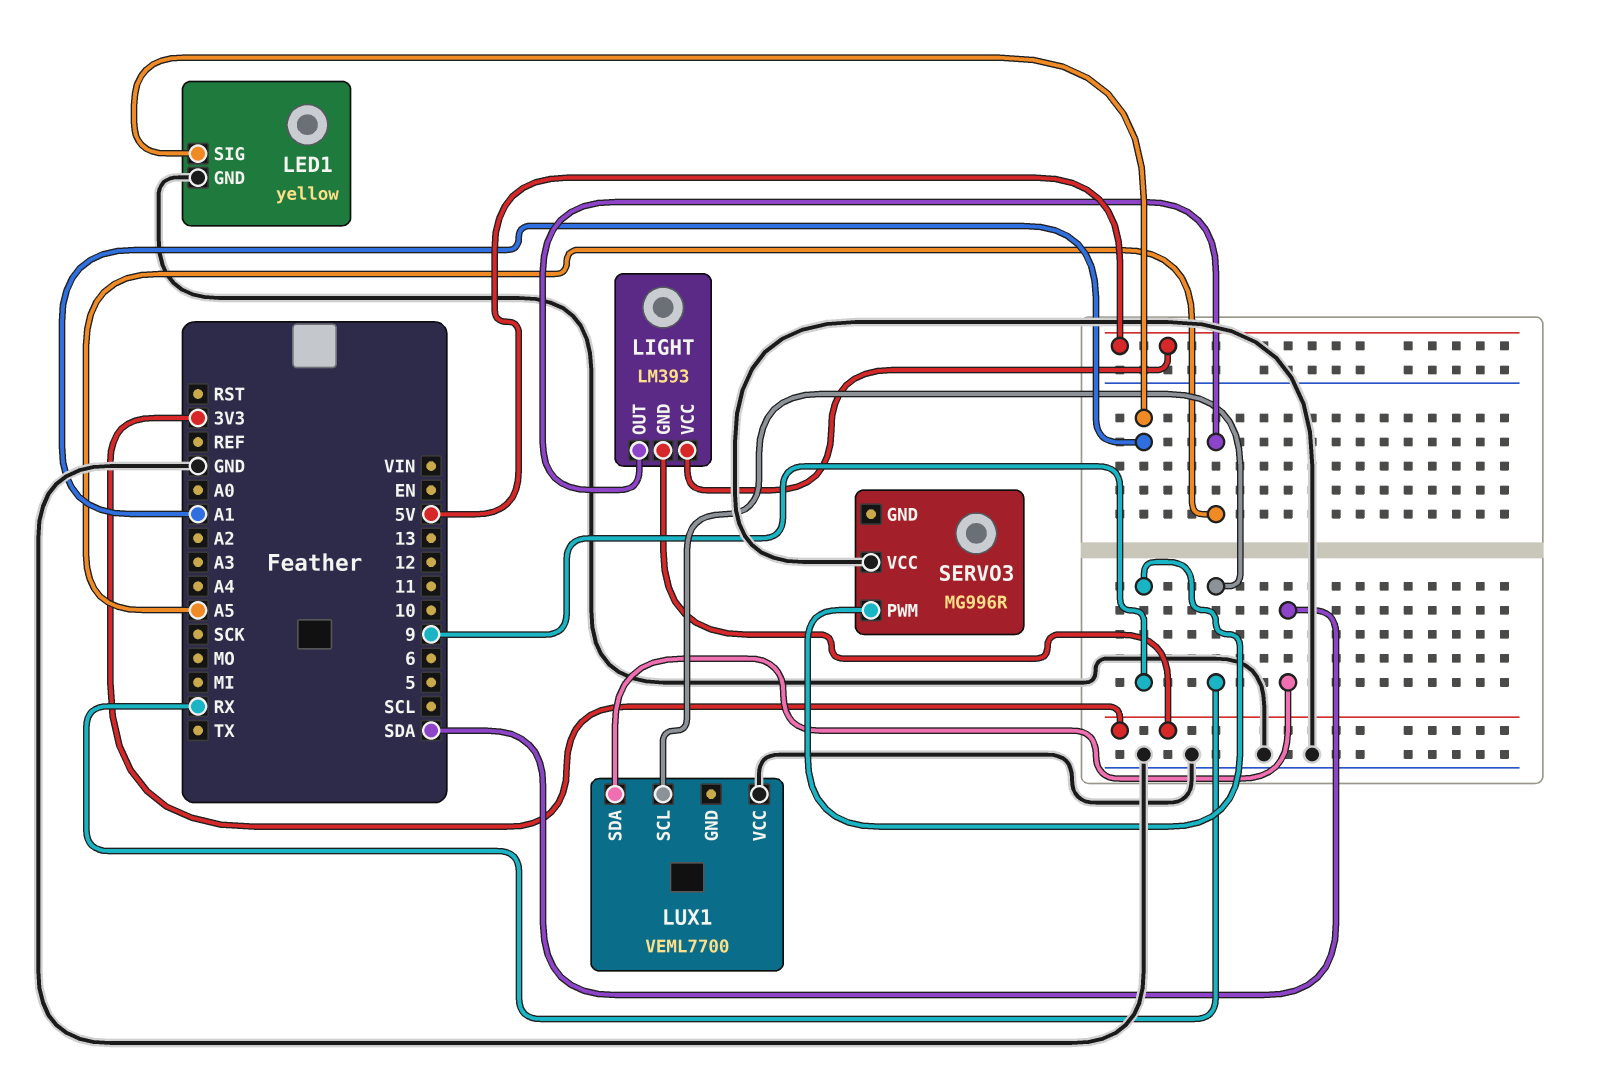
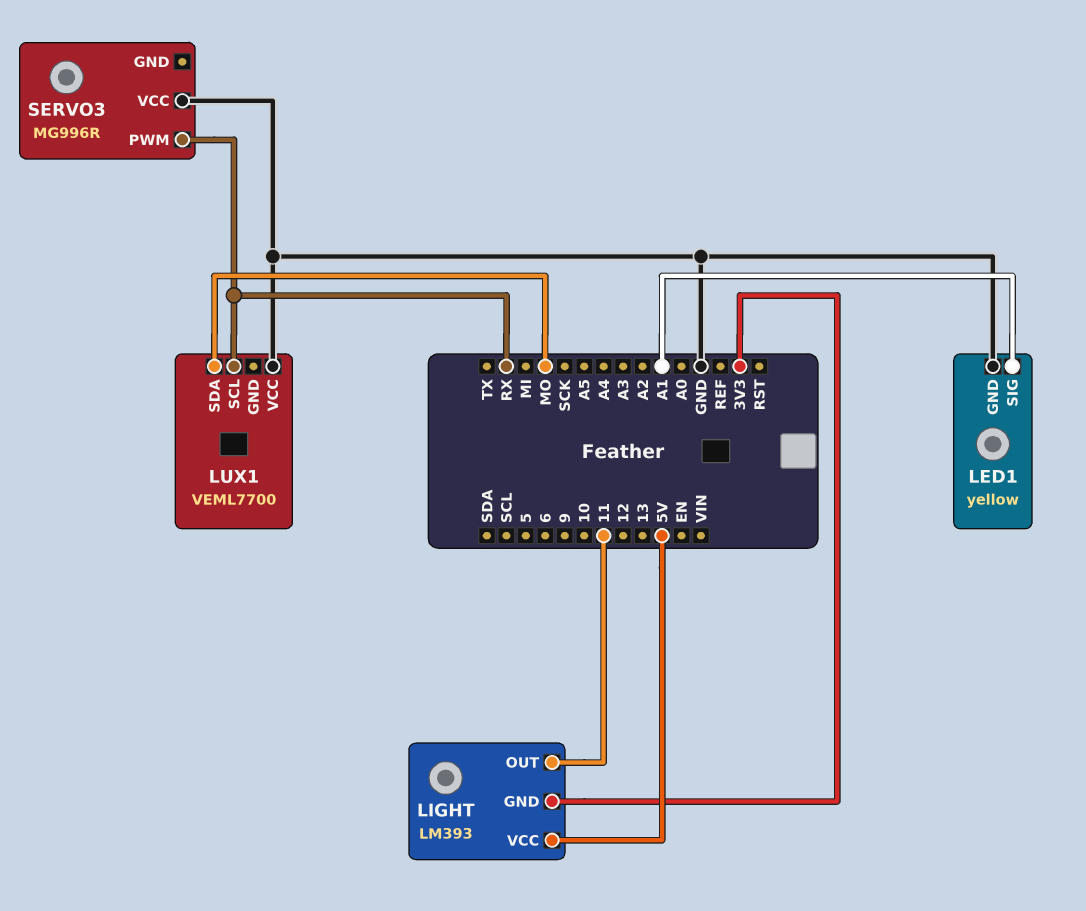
LIGHT pin OUT: A5 -> 11
LUX1 pin SDA: SDA -> MO
SERVO3 pin PWM: 9 -> RX

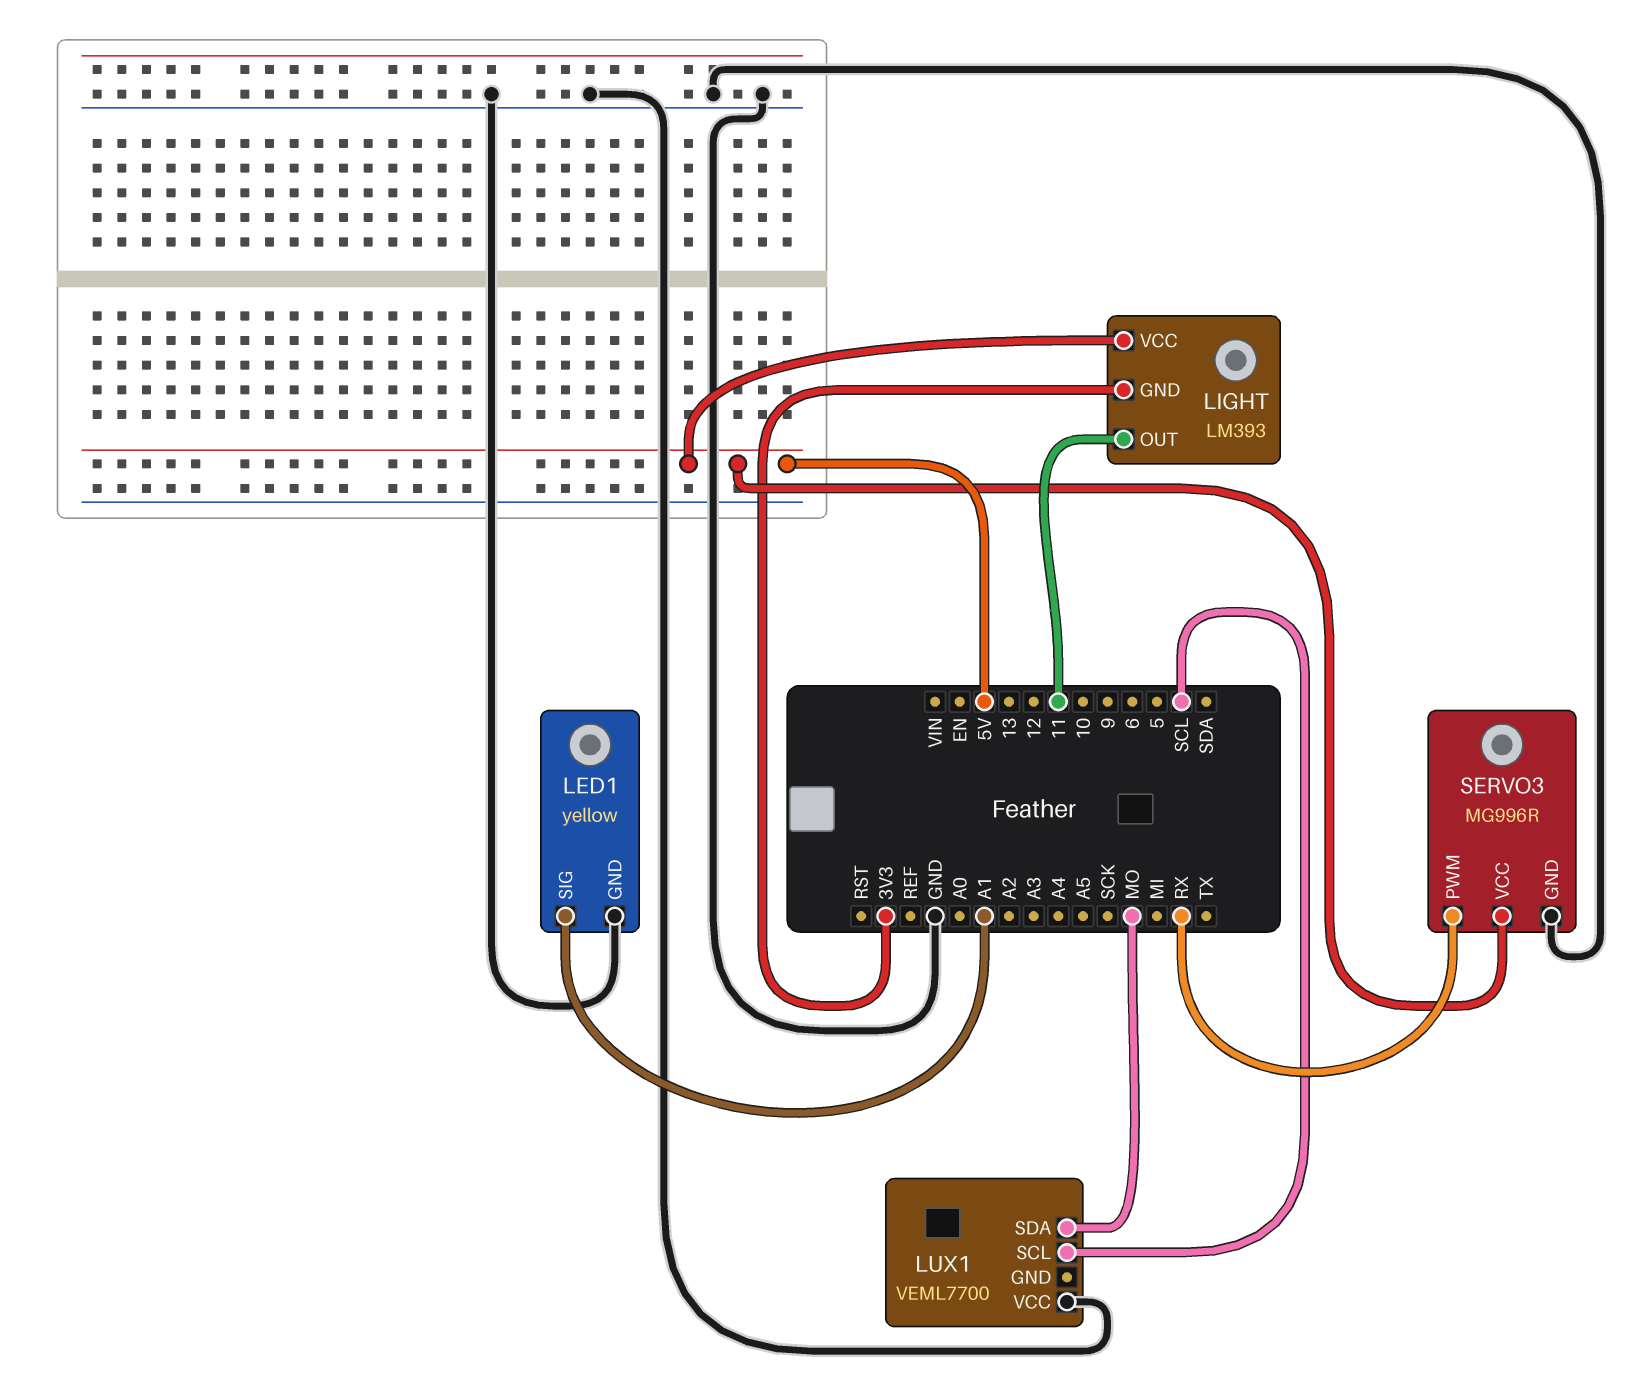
LUX1 pin SCL: RX -> SCL
SERVO3 pin GND: none -> GND
SERVO3 pin VCC: GND -> 5V

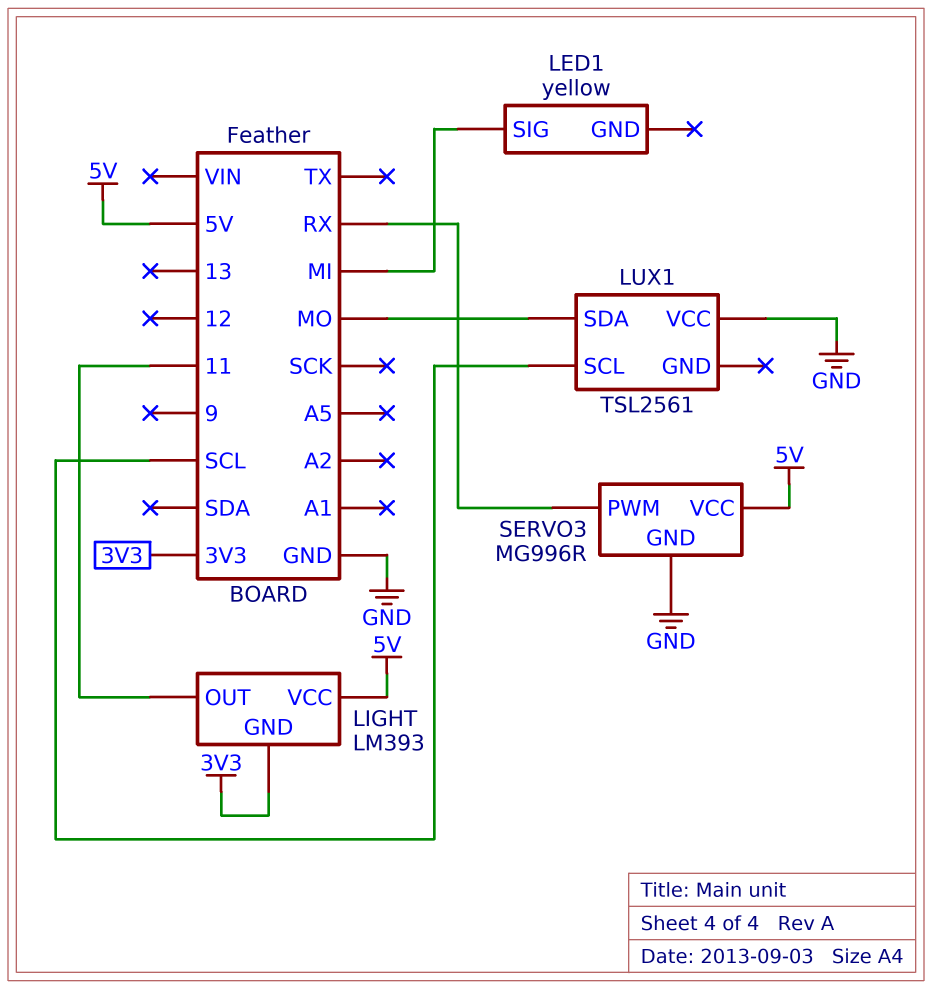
LED1 pin GND: GND -> none
LED1 pin SIG: A1 -> MI
LUX1: VEML7700 -> TSL2561

